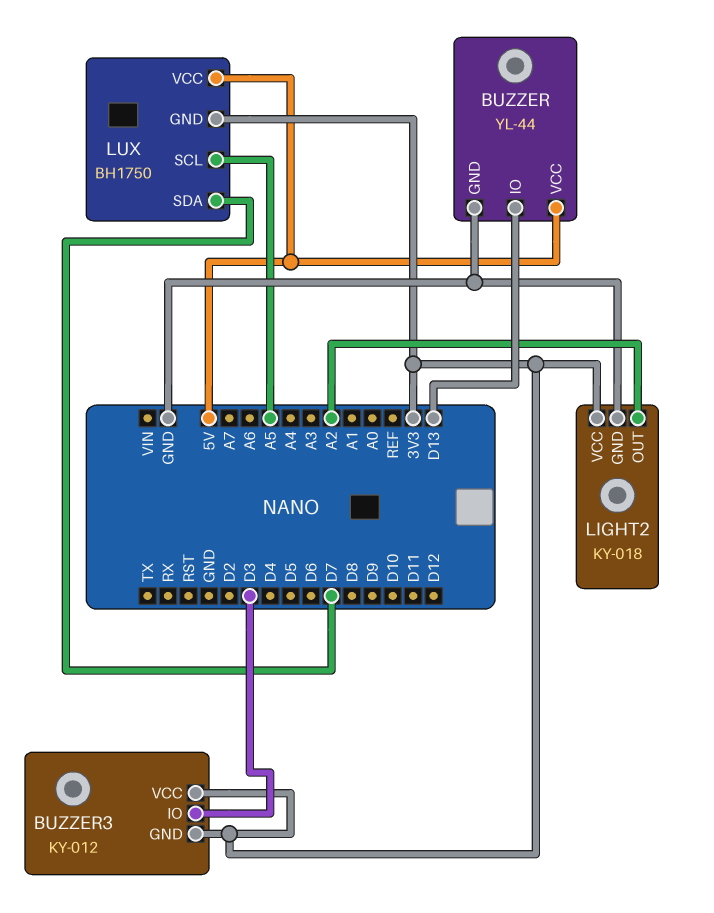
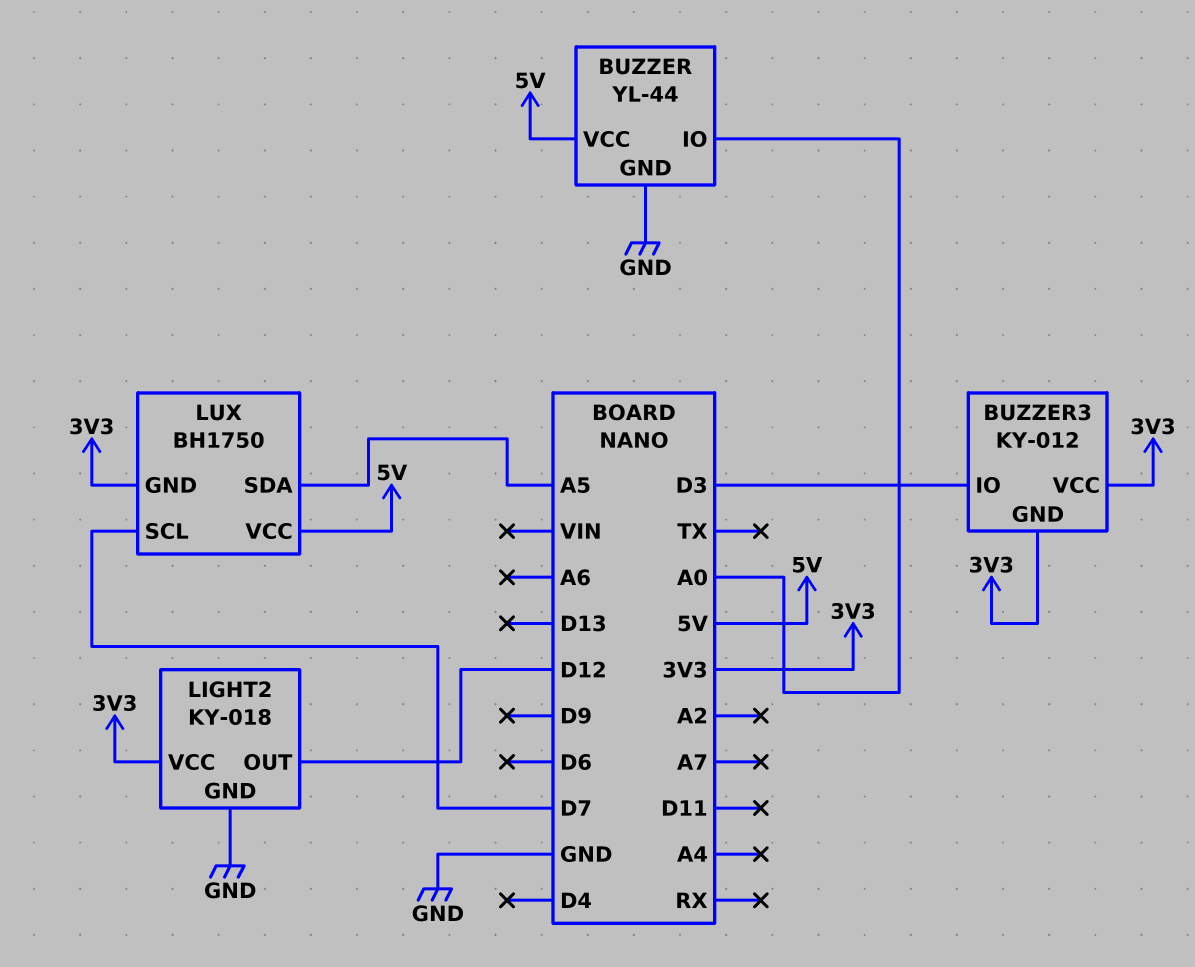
BUZZER pin IO: D13 -> A0
LIGHT2 pin OUT: A2 -> D12
LUX pin SCL: A5 -> D7
LUX pin SDA: D7 -> A5

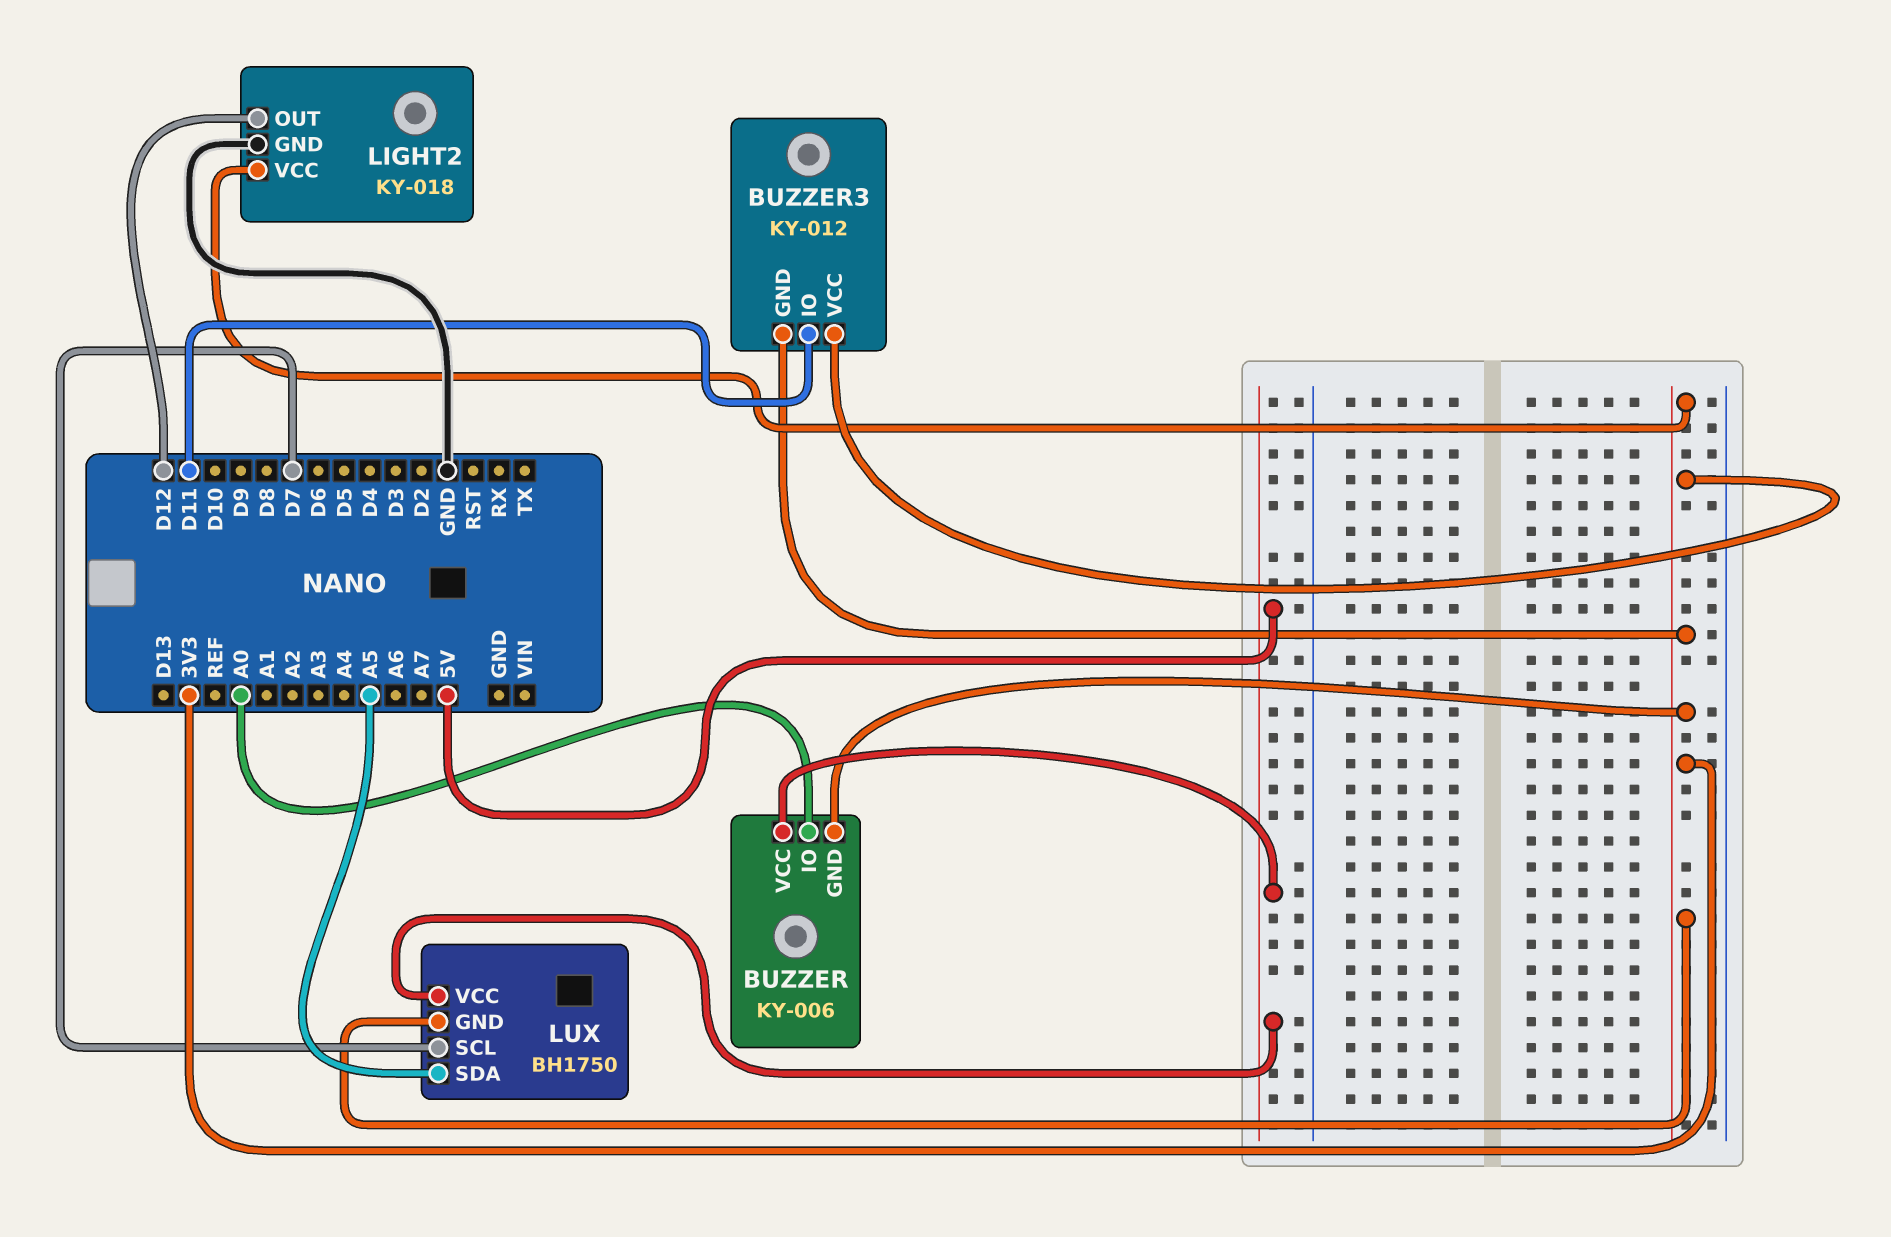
BUZZER: YL-44 -> KY-006
BUZZER pin GND: GND -> 3V3
BUZZER3 pin IO: D3 -> D11

